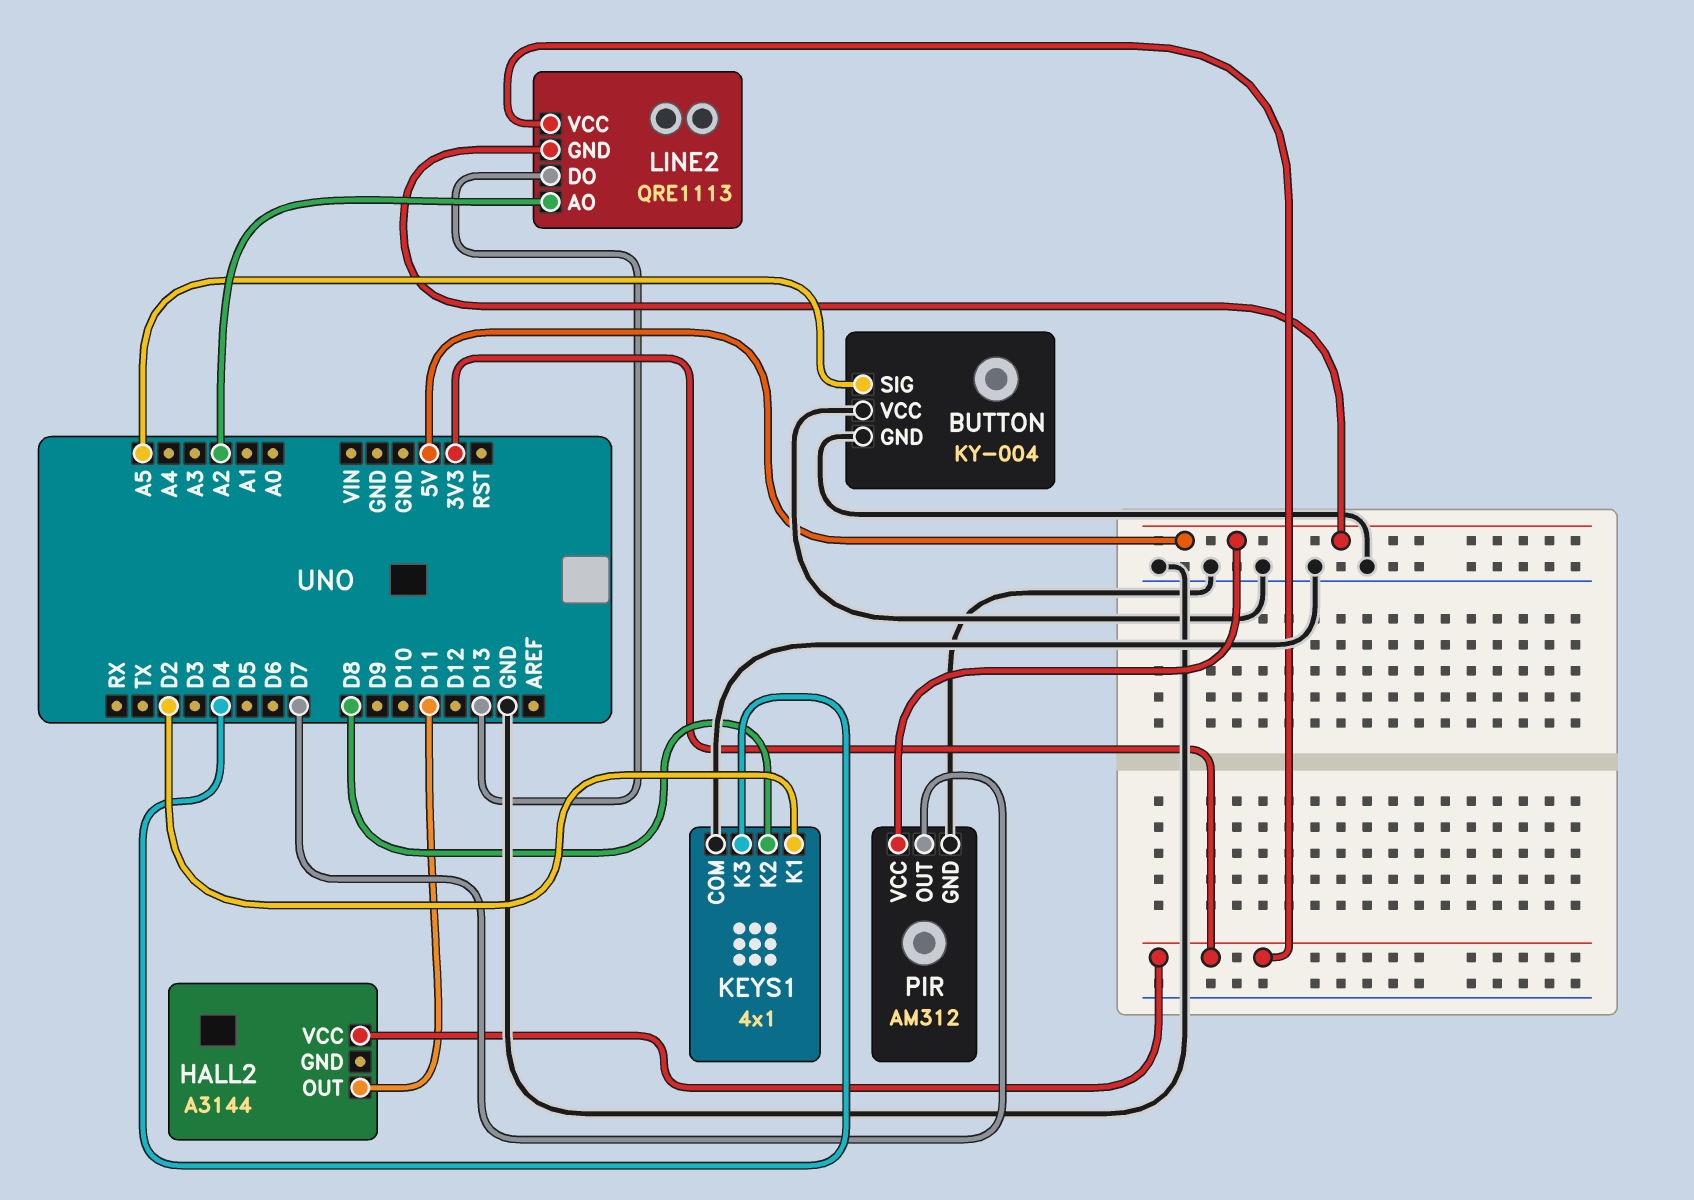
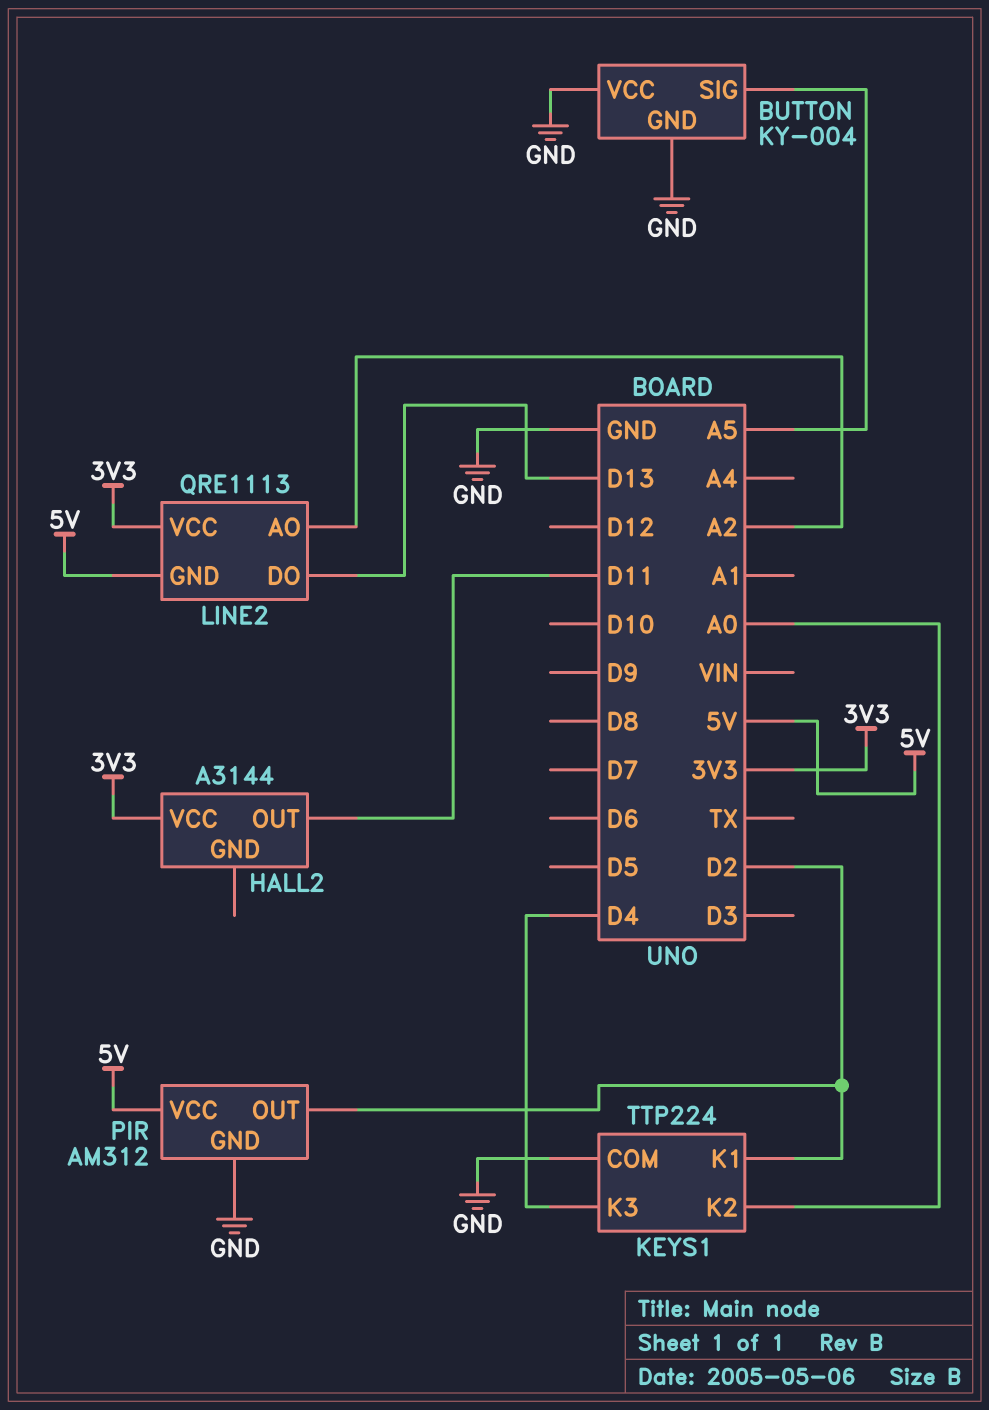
KEYS1: 4x1 -> TTP224
KEYS1 pin K2: D8 -> A0
PIR pin OUT: D7 -> D2

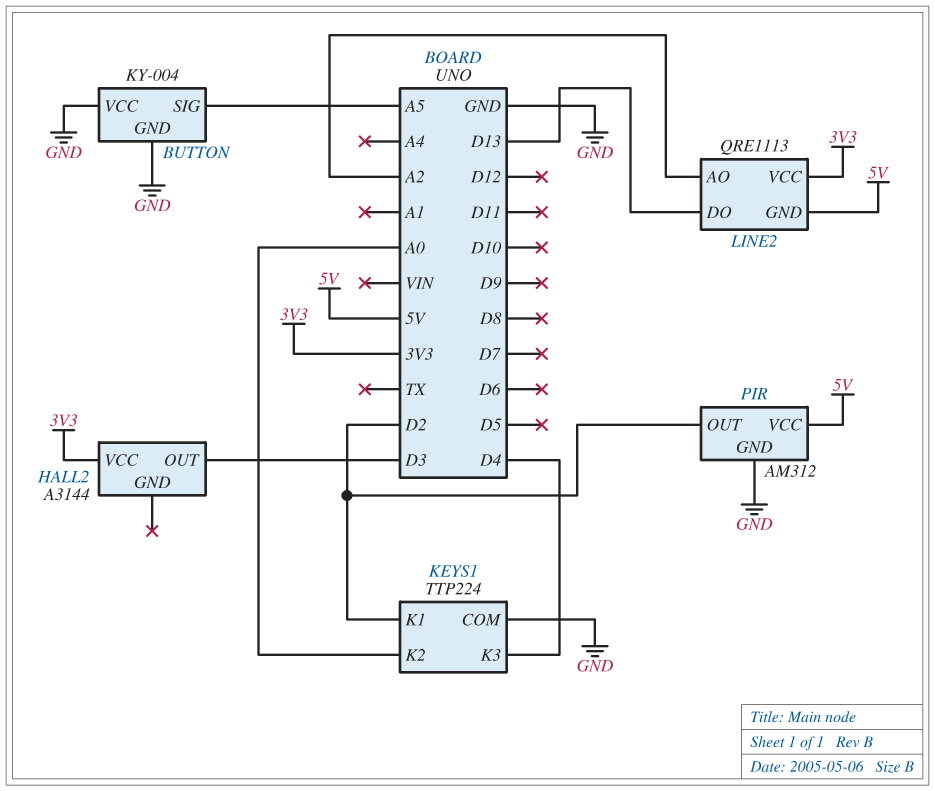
HALL2 pin OUT: D11 -> D3

